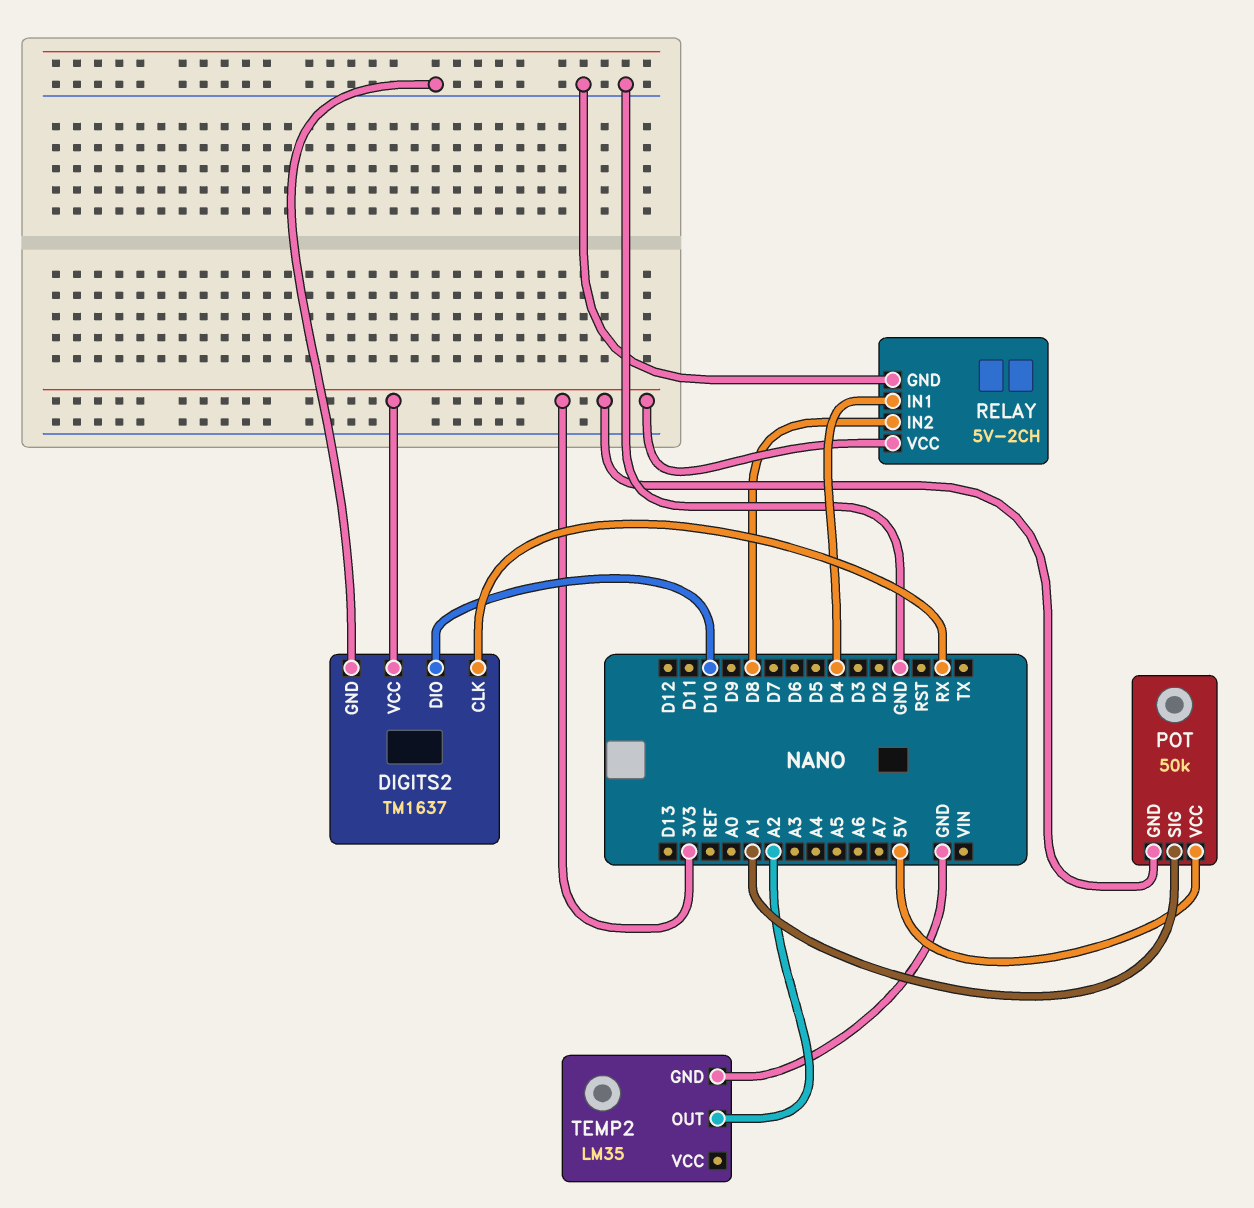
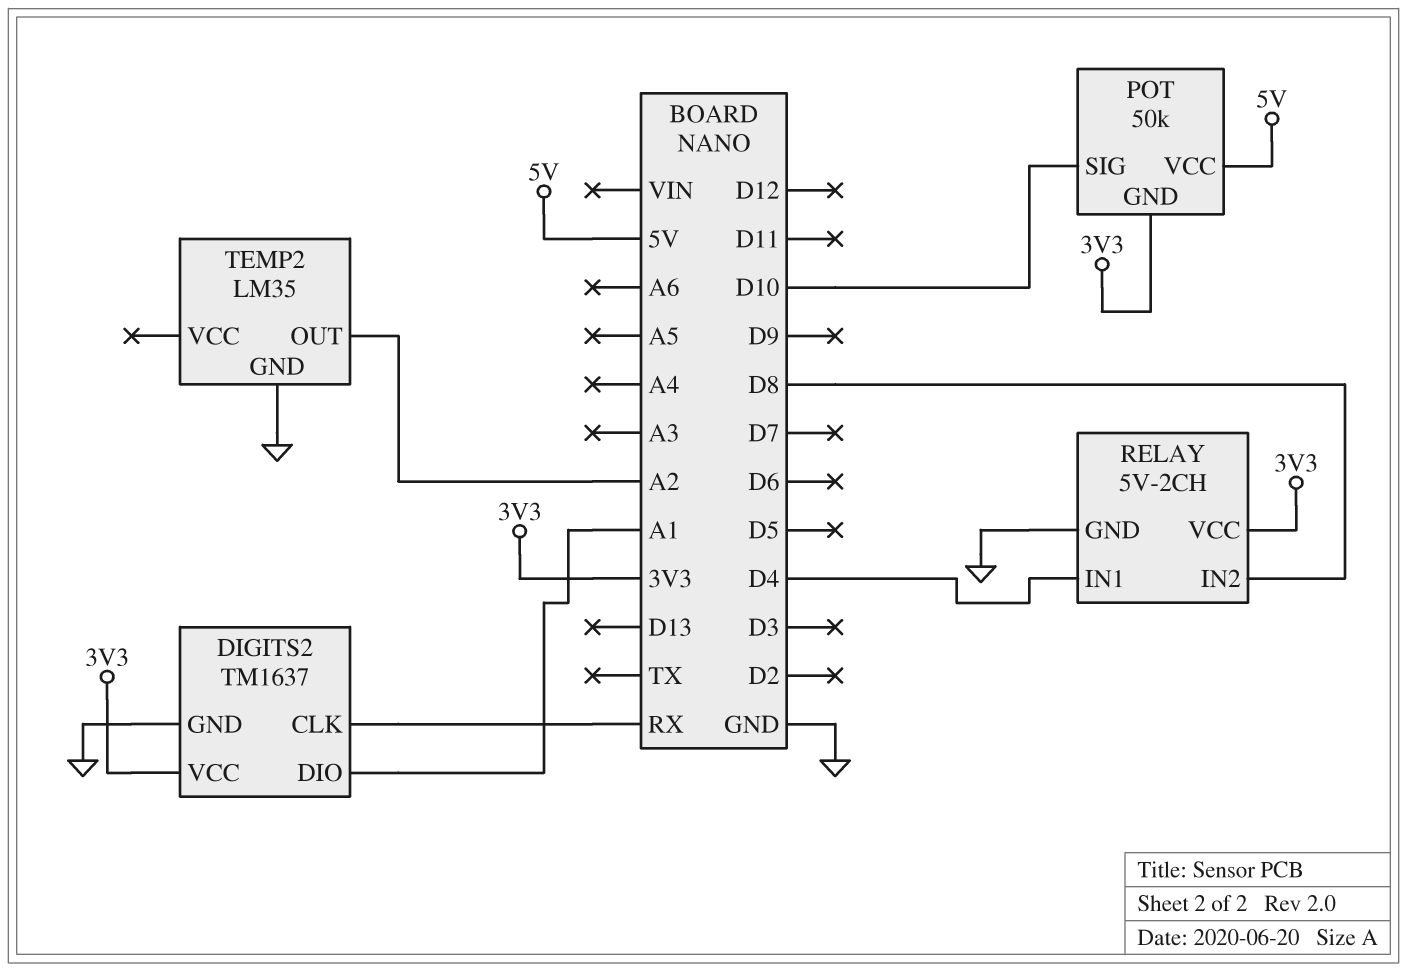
DIGITS2 pin DIO: D10 -> A1
POT pin SIG: A1 -> D10

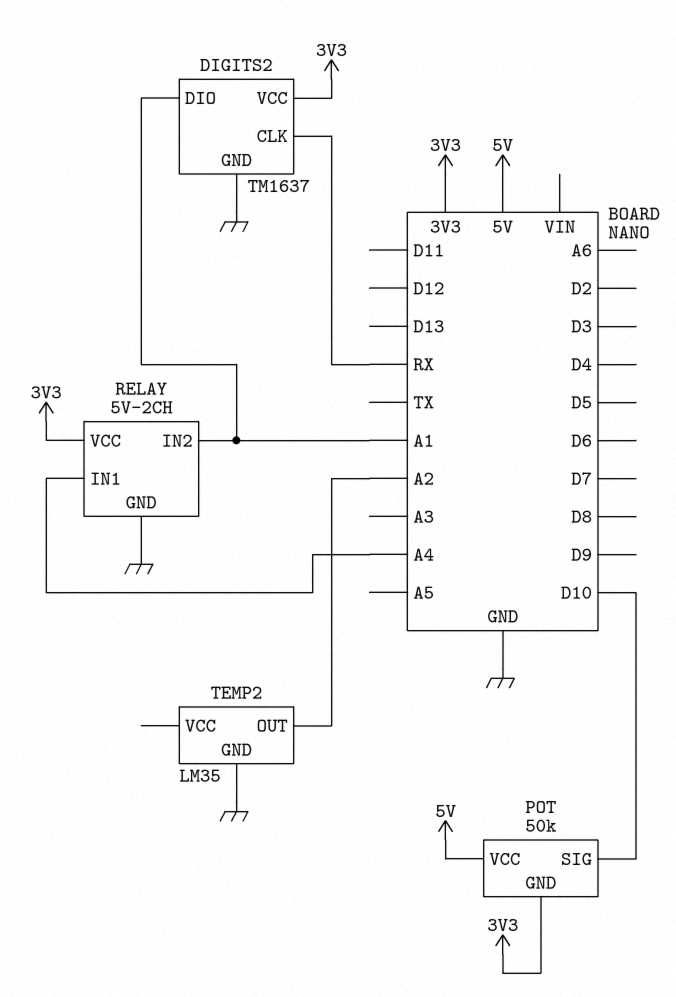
RELAY pin IN1: D4 -> A4
RELAY pin IN2: D8 -> A1

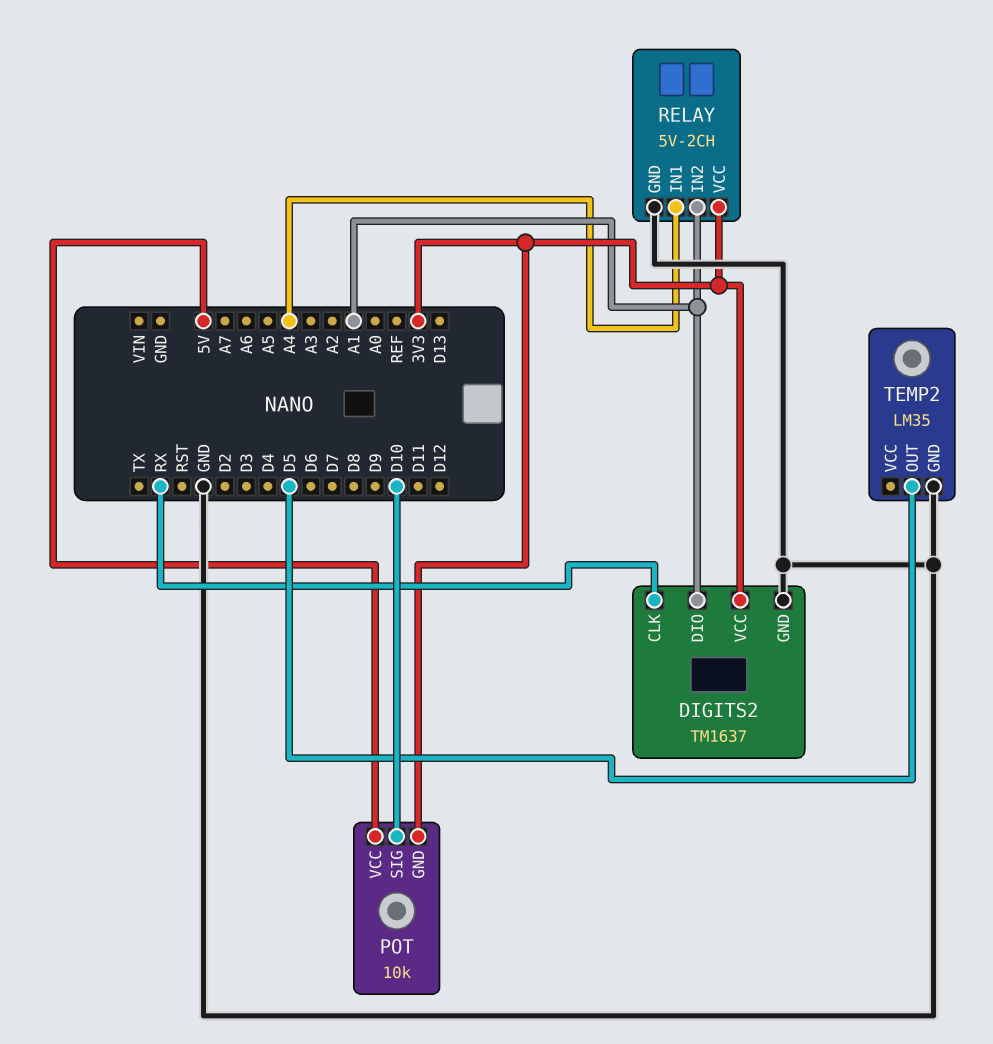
POT: 50k -> 10k
TEMP2 pin OUT: A2 -> D5

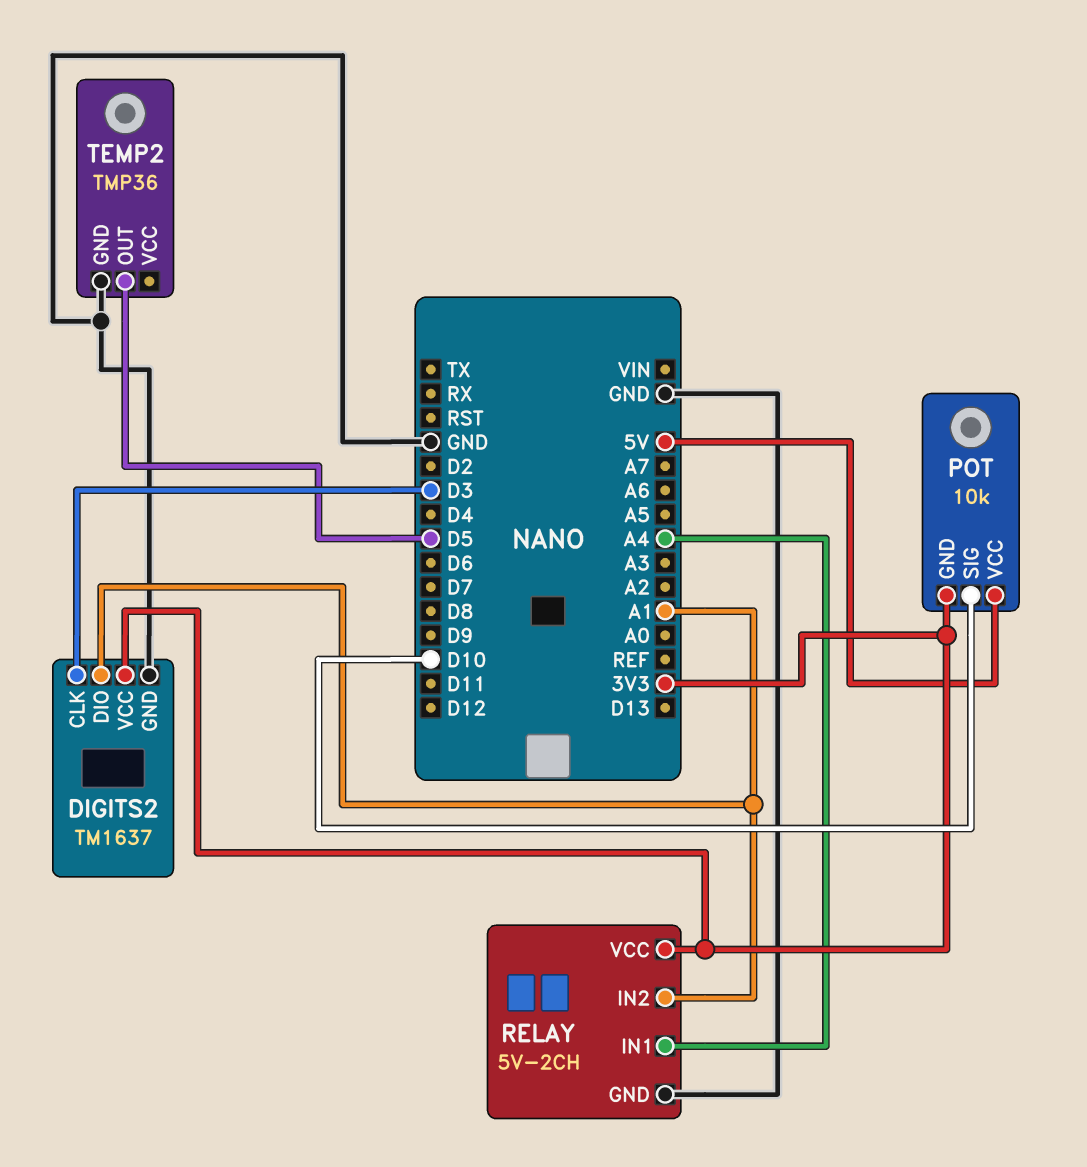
DIGITS2 pin CLK: RX -> D3
TEMP2: LM35 -> TMP36

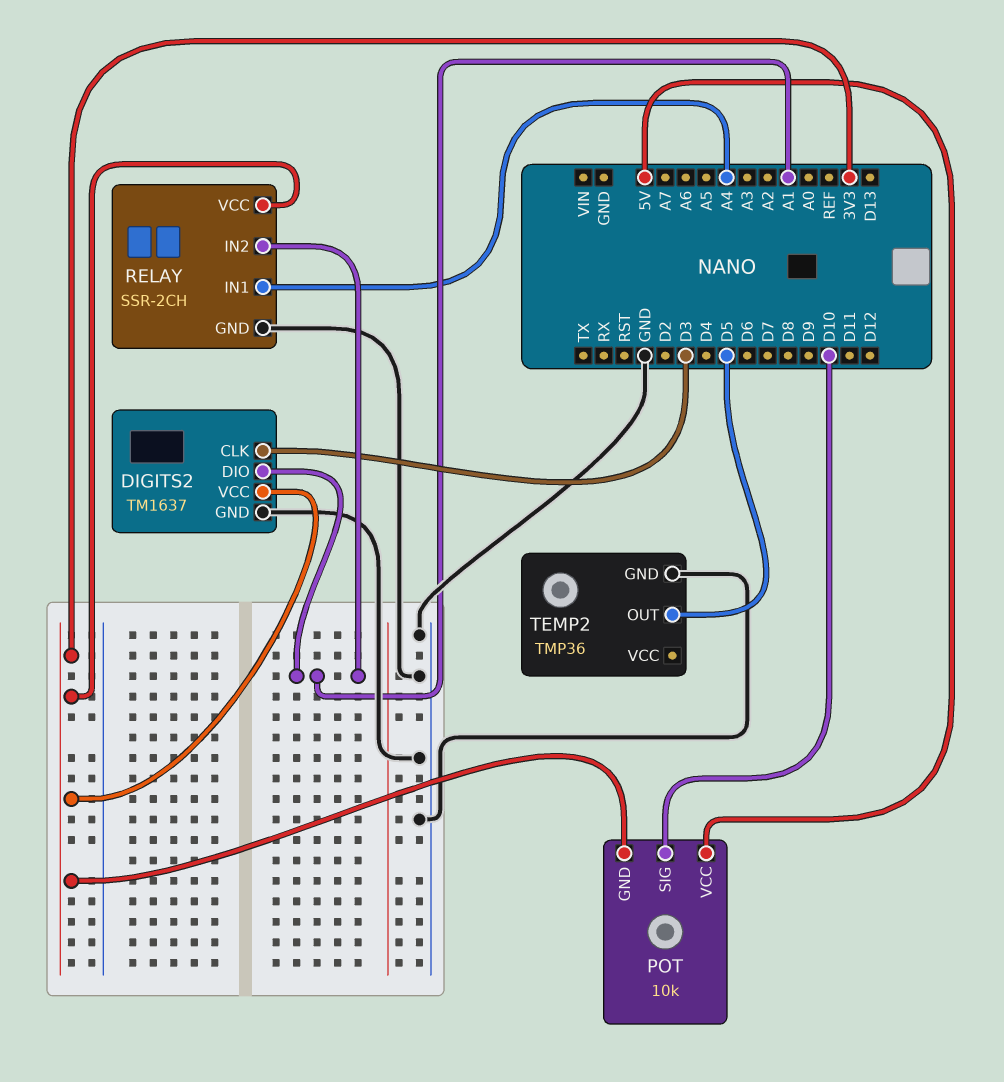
RELAY: 5V-2CH -> SSR-2CH

